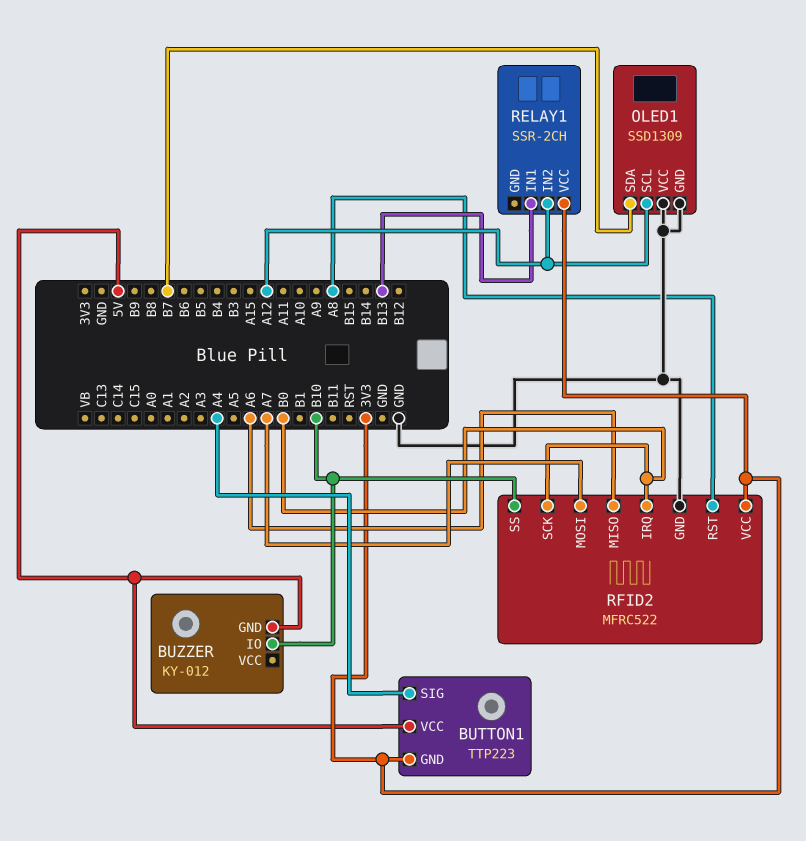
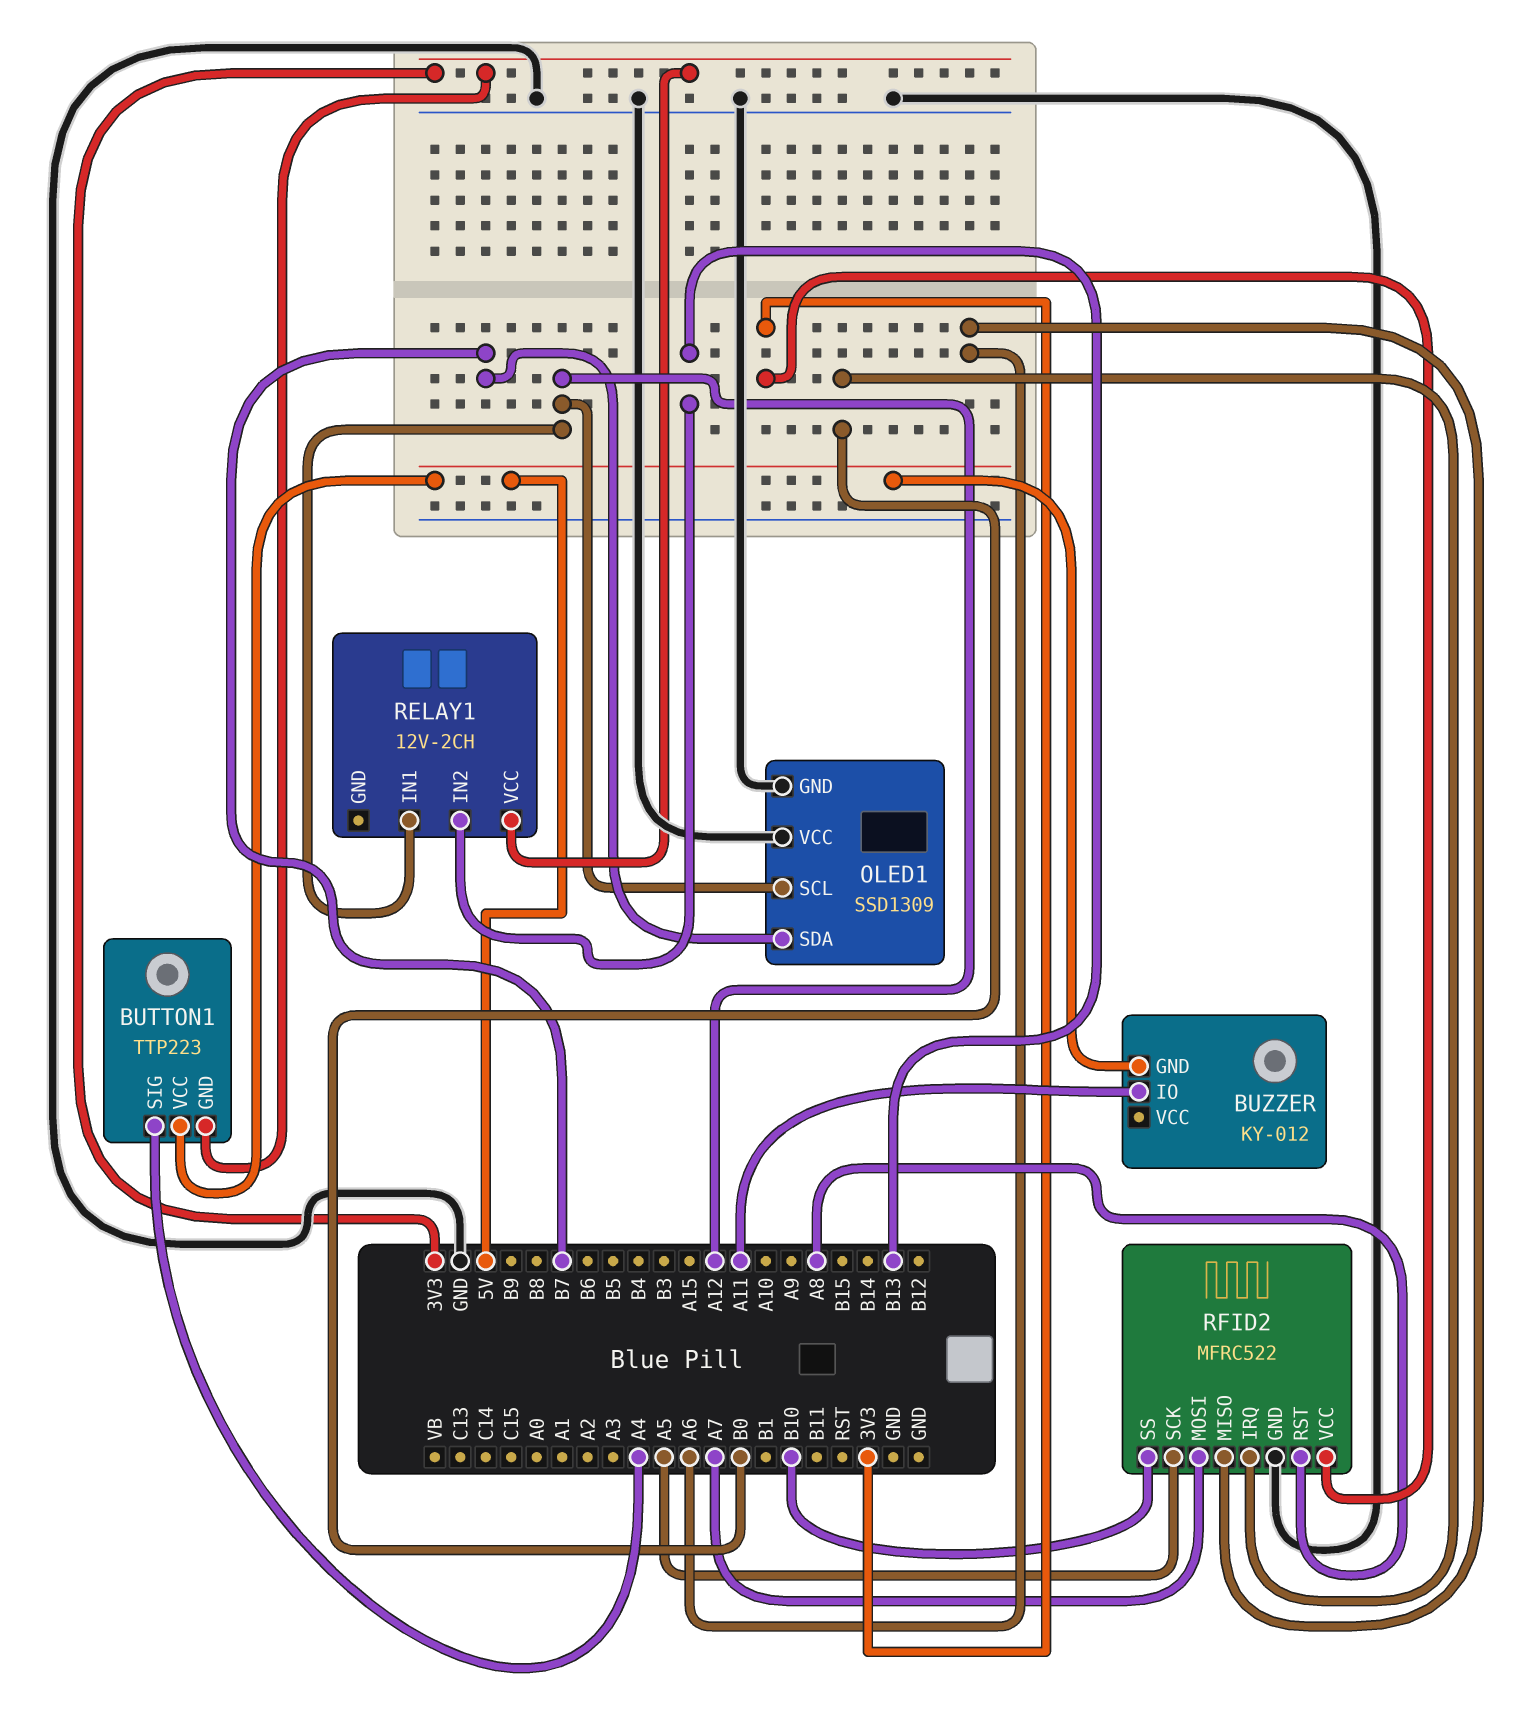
BUZZER pin IO: B10 -> A11
RELAY1: SSR-2CH -> 12V-2CH
RELAY1 pin IN1: B13 -> A12
RELAY1 pin IN2: A12 -> B13
RFID2 pin SCK: B0 -> A5

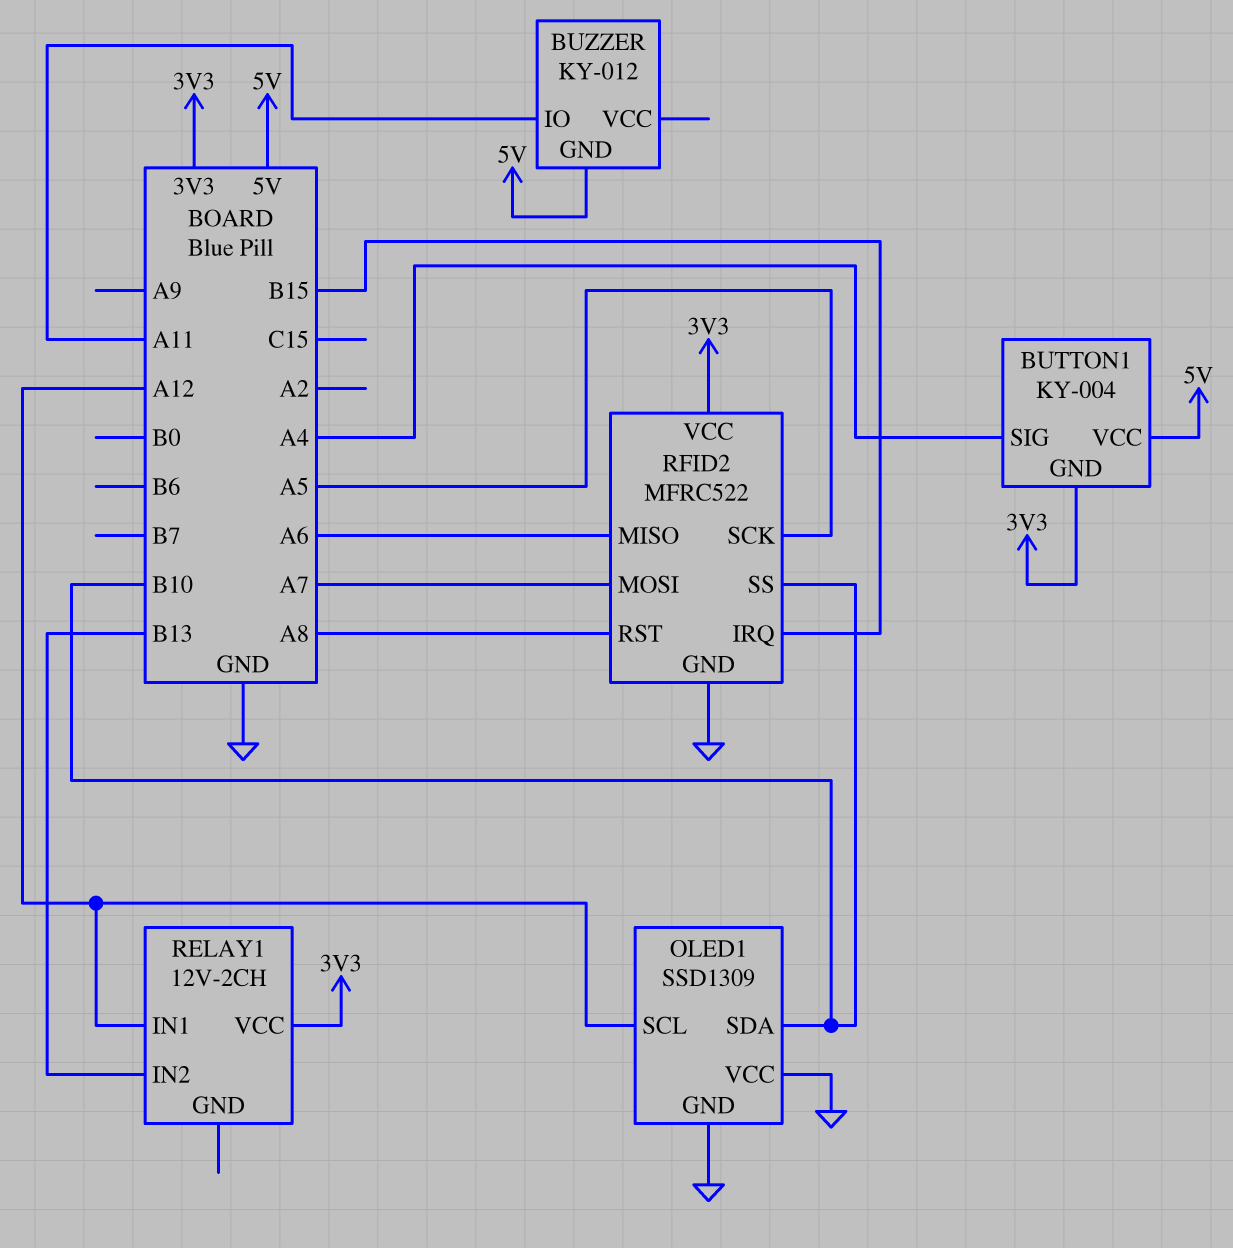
BUTTON1: TTP223 -> KY-004
OLED1 pin SDA: B7 -> B10
RFID2 pin IRQ: B0 -> B15

